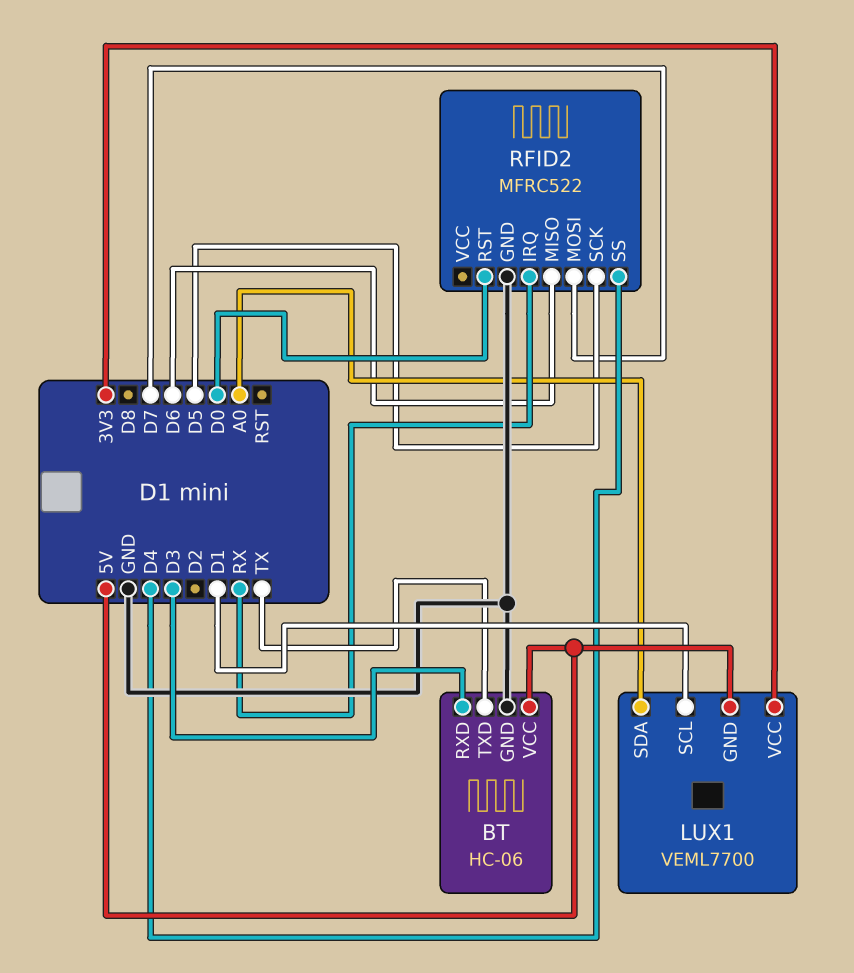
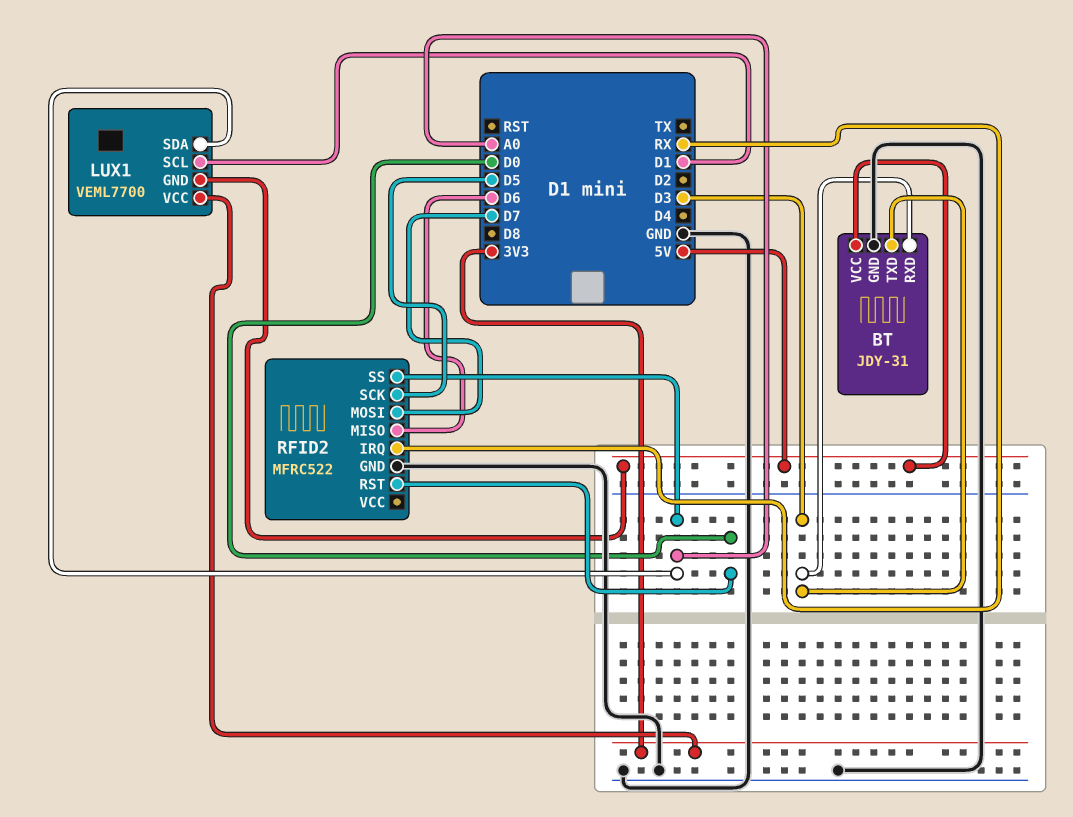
BT: HC-06 -> JDY-31
BT pin TXD: TX -> D3
RFID2 pin SS: D4 -> A0

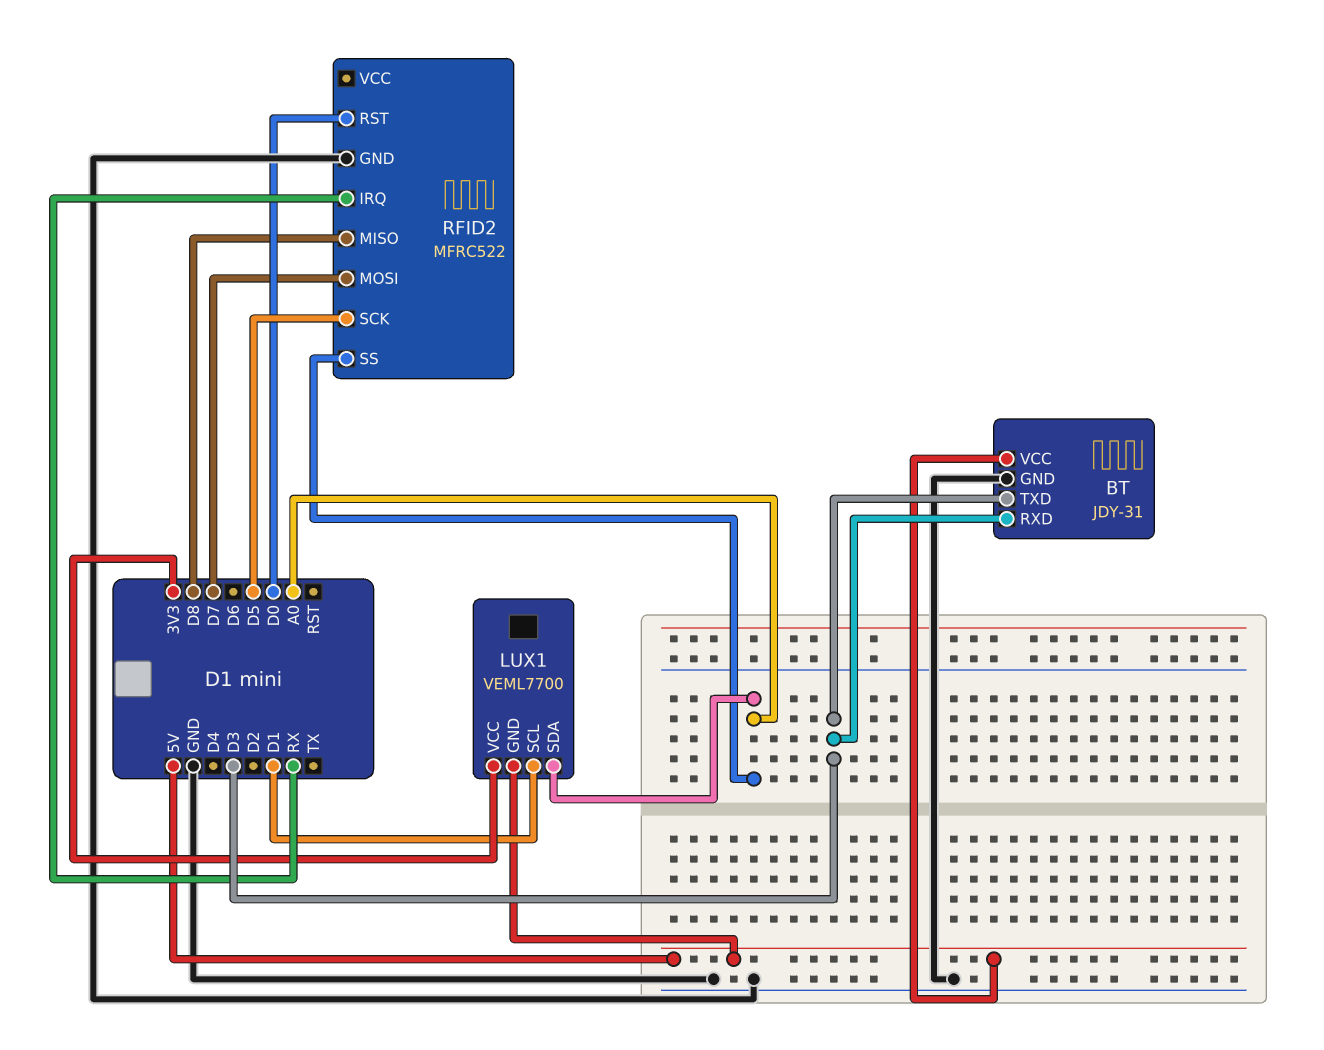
RFID2 pin MISO: D6 -> D8

